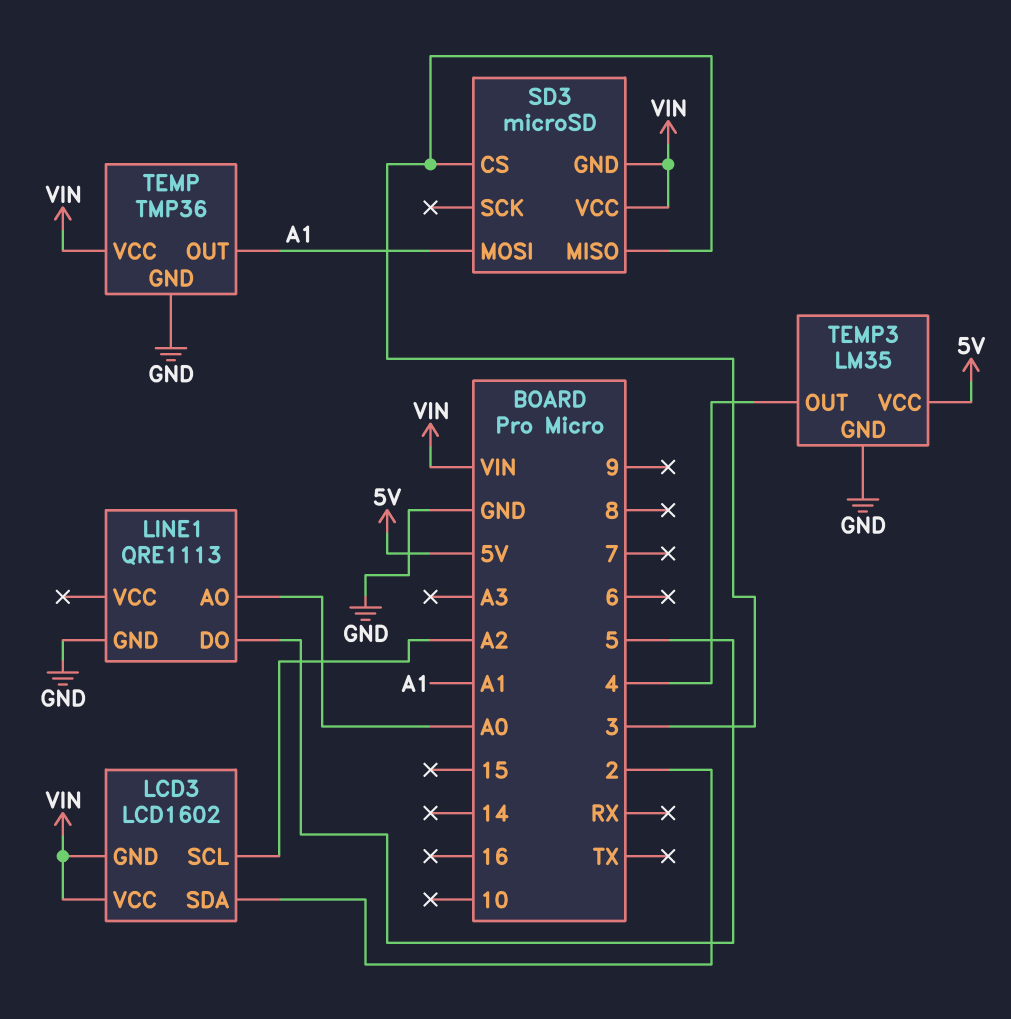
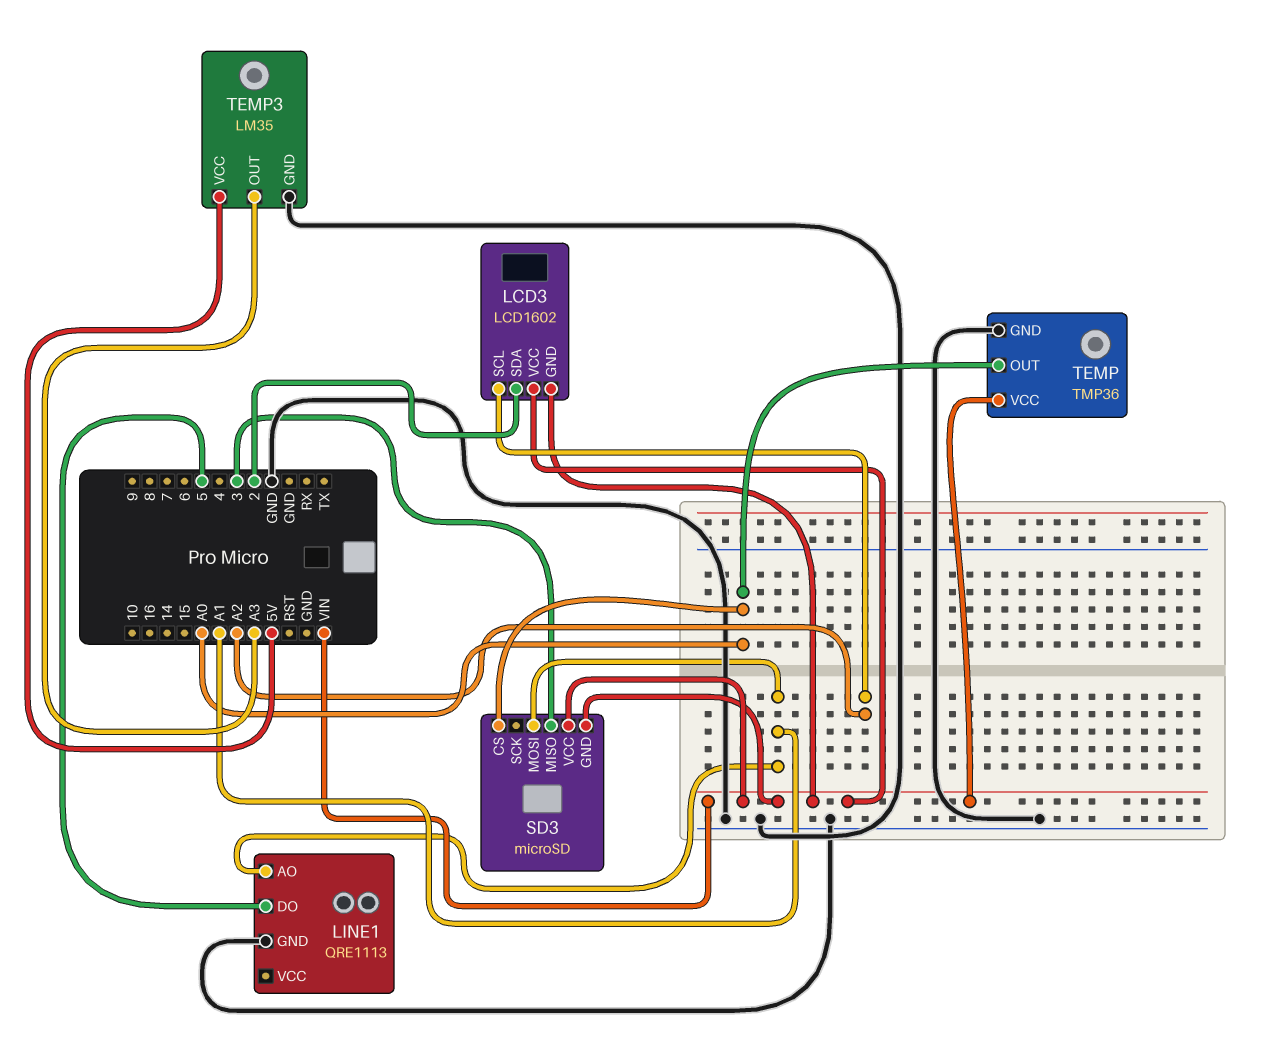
LINE1 pin AO: A0 -> A1
SD3 pin CS: 3 -> A0
TEMP pin OUT: A1 -> A0
TEMP3 pin OUT: 4 -> A3

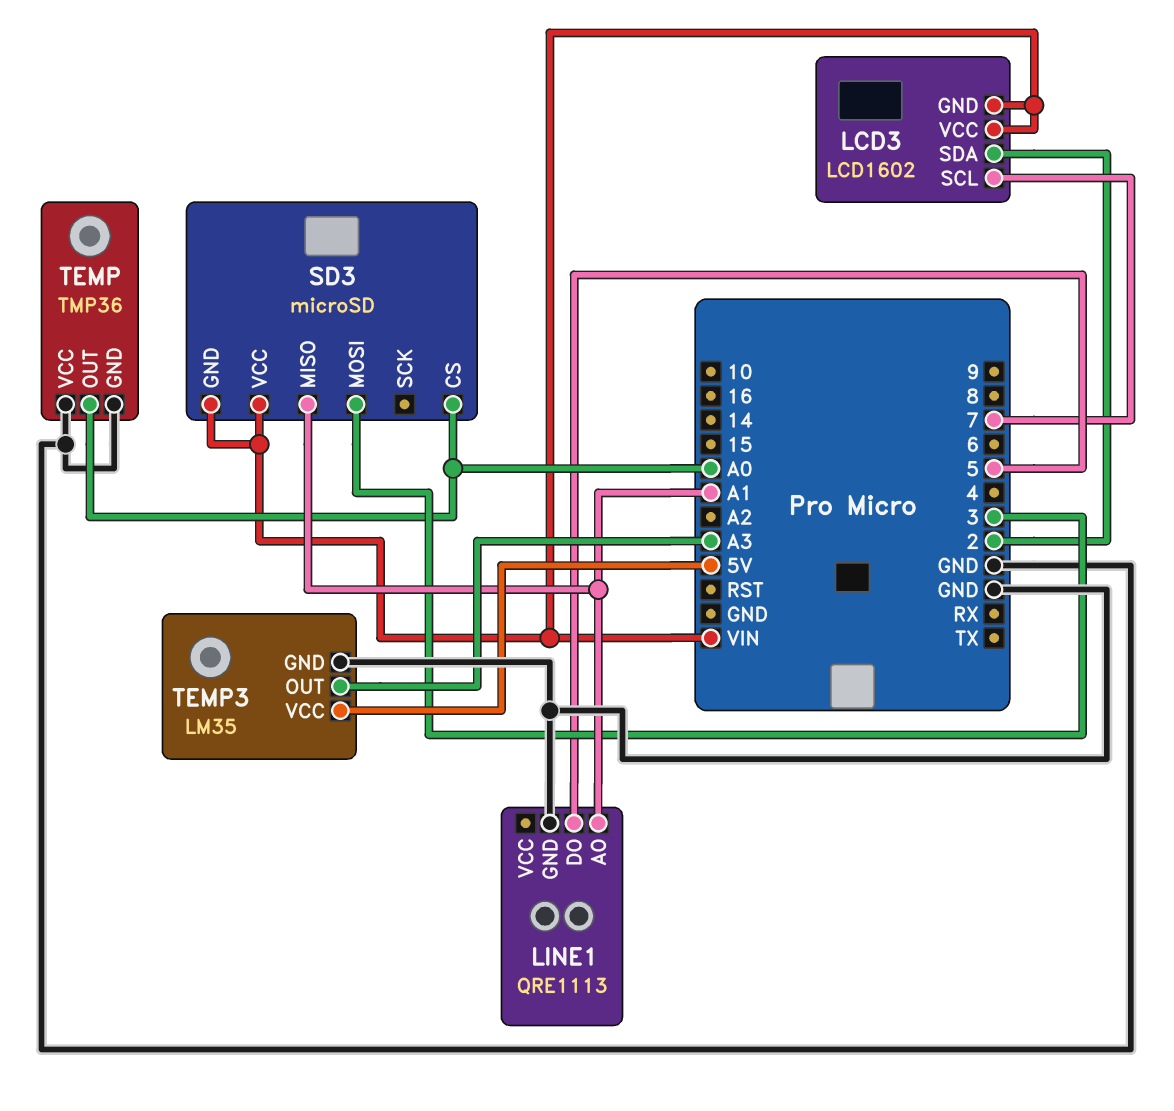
LCD3 pin SCL: A2 -> 7
SD3 pin MISO: 3 -> A1
SD3 pin MOSI: A1 -> 3
TEMP pin VCC: VIN -> GND

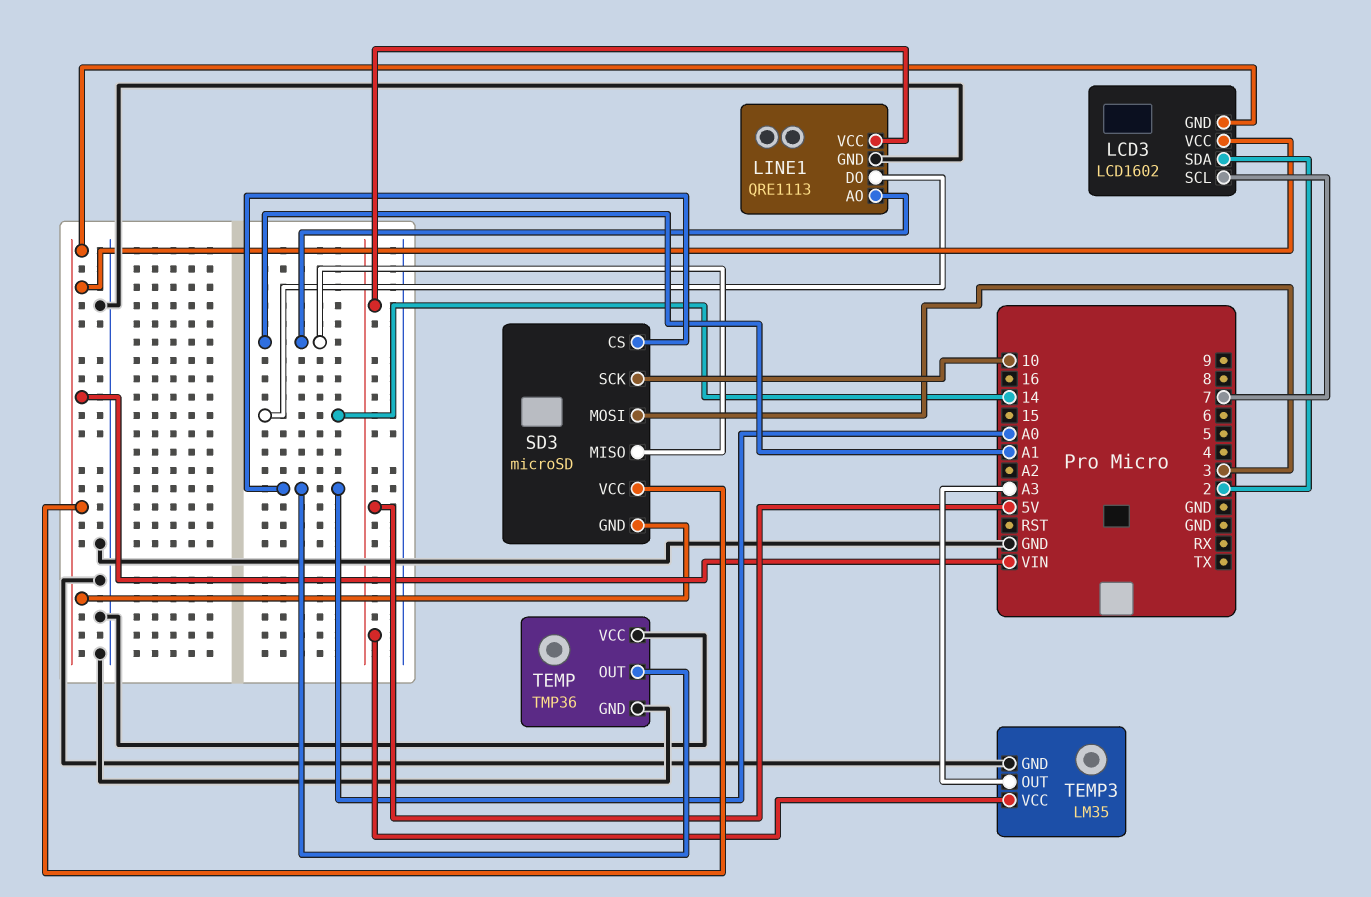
LINE1 pin DO: 5 -> 14
LINE1 pin VCC: none -> 5V
SD3 pin SCK: none -> 10

